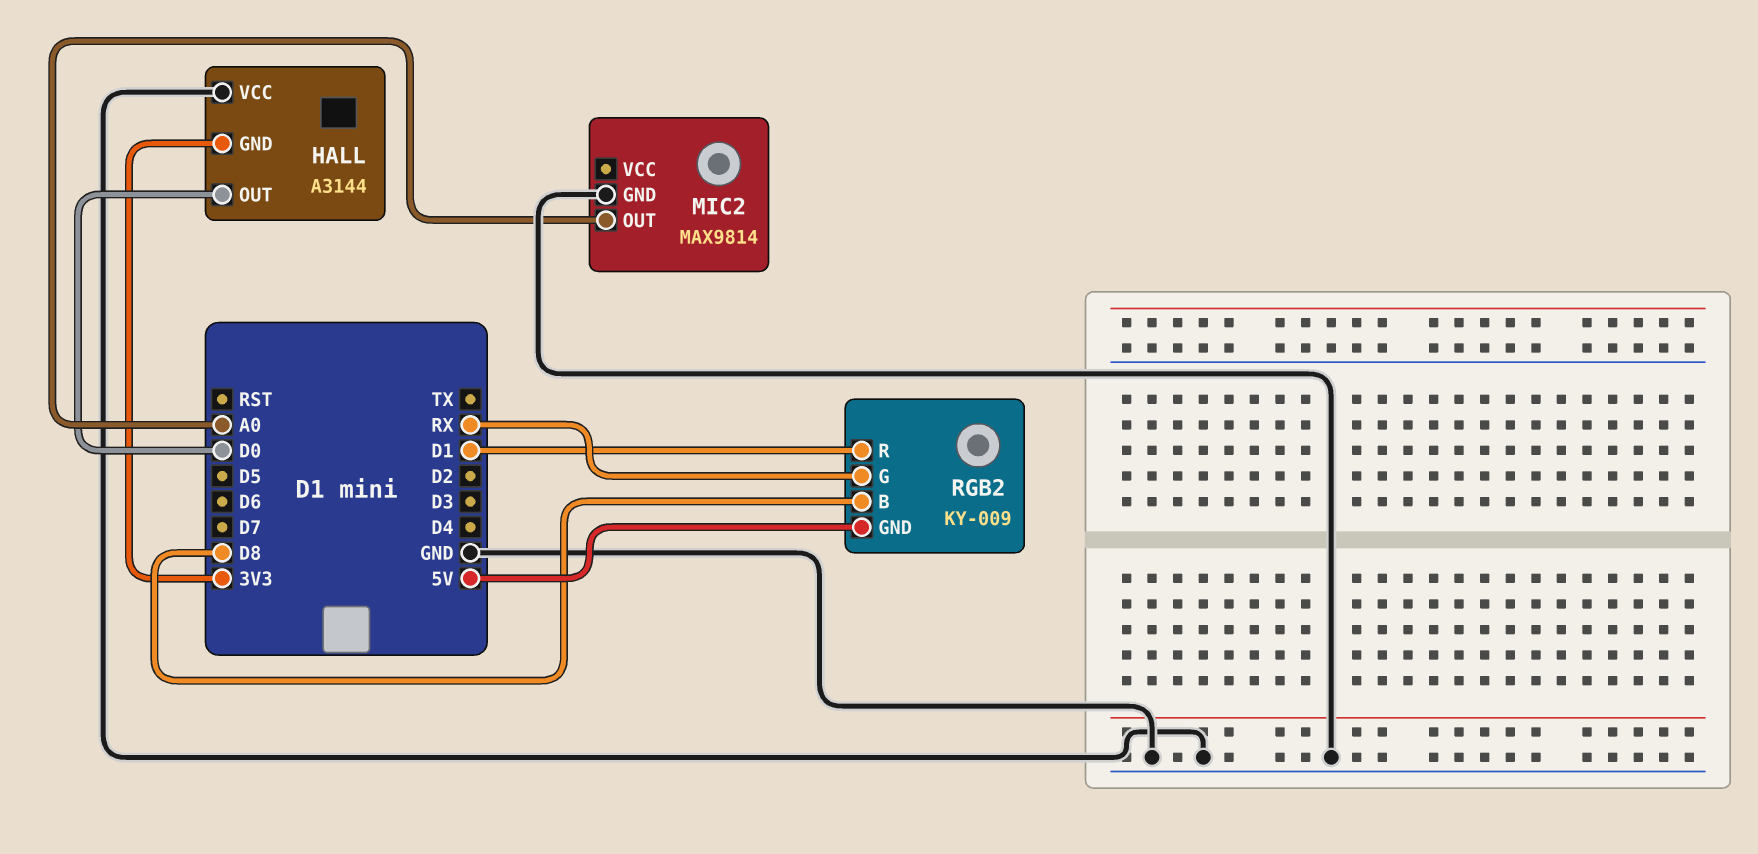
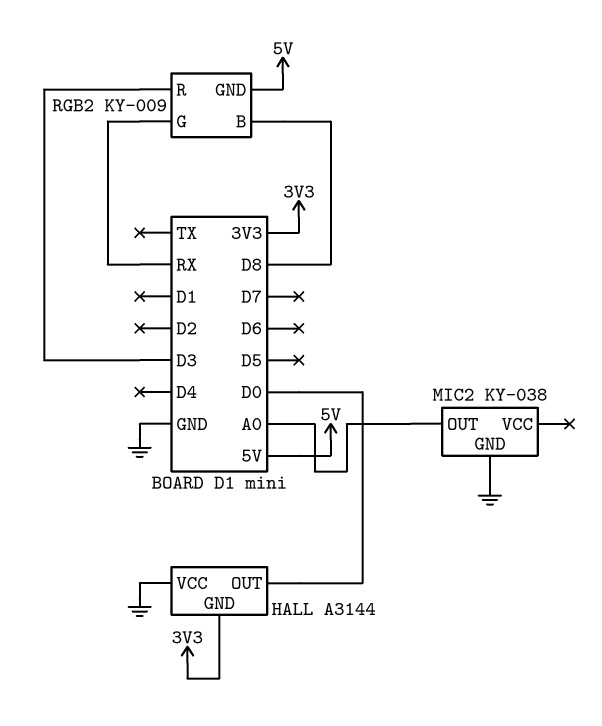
MIC2: MAX9814 -> KY-038
RGB2 pin R: D1 -> D3

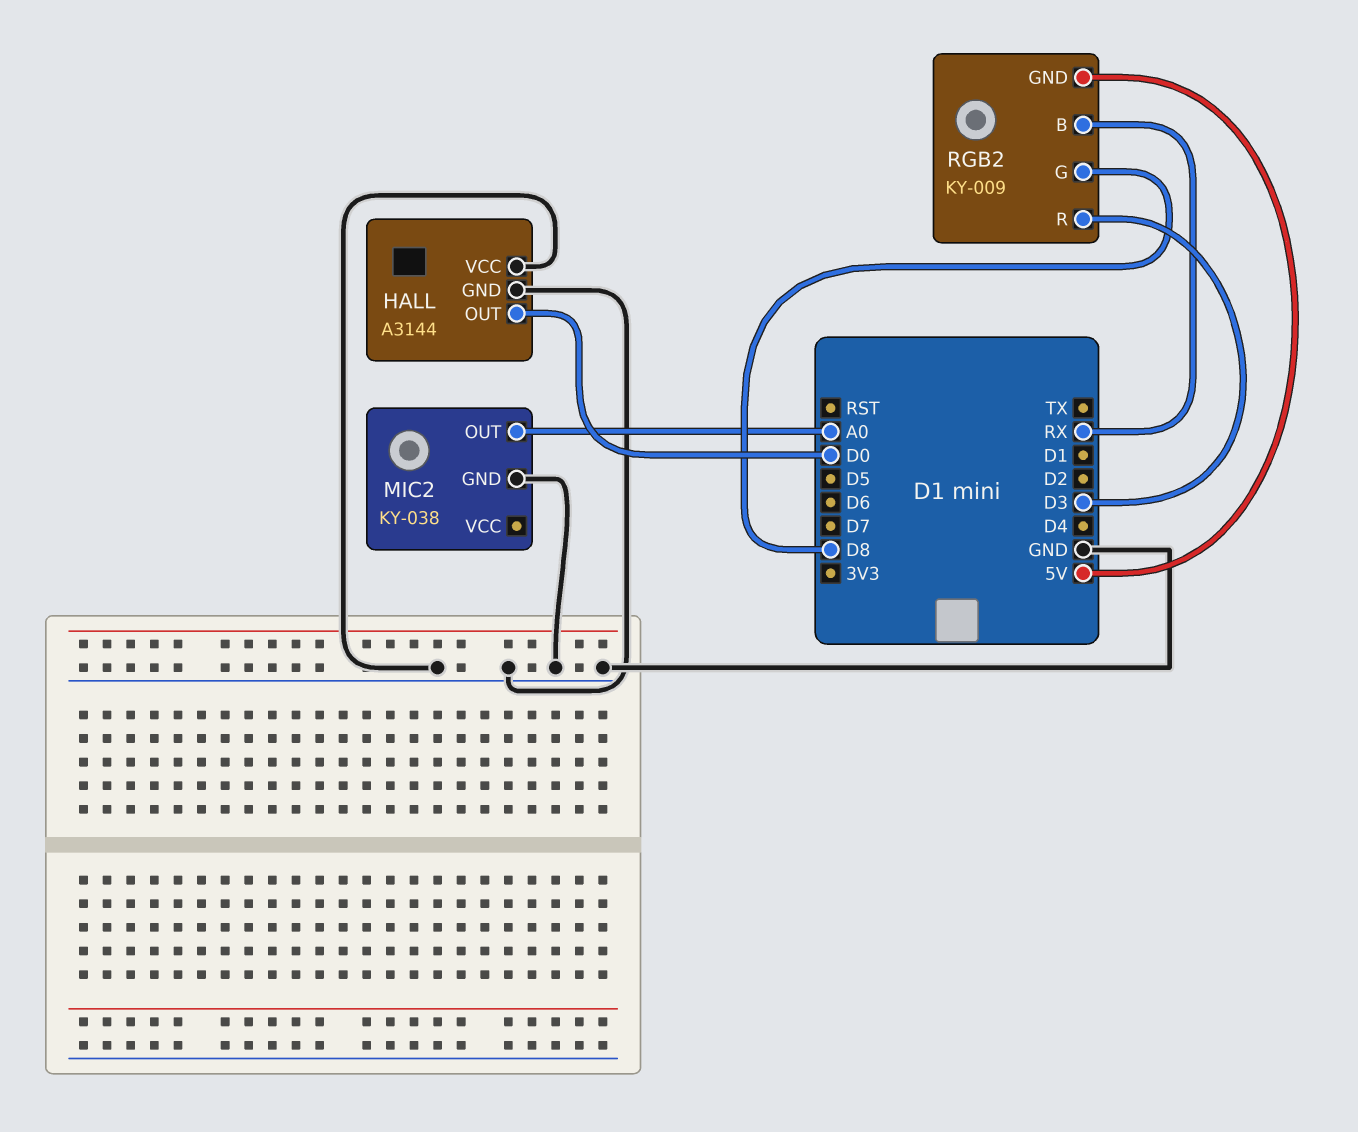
HALL pin GND: 3V3 -> GND
RGB2 pin B: D8 -> RX
RGB2 pin G: RX -> D8

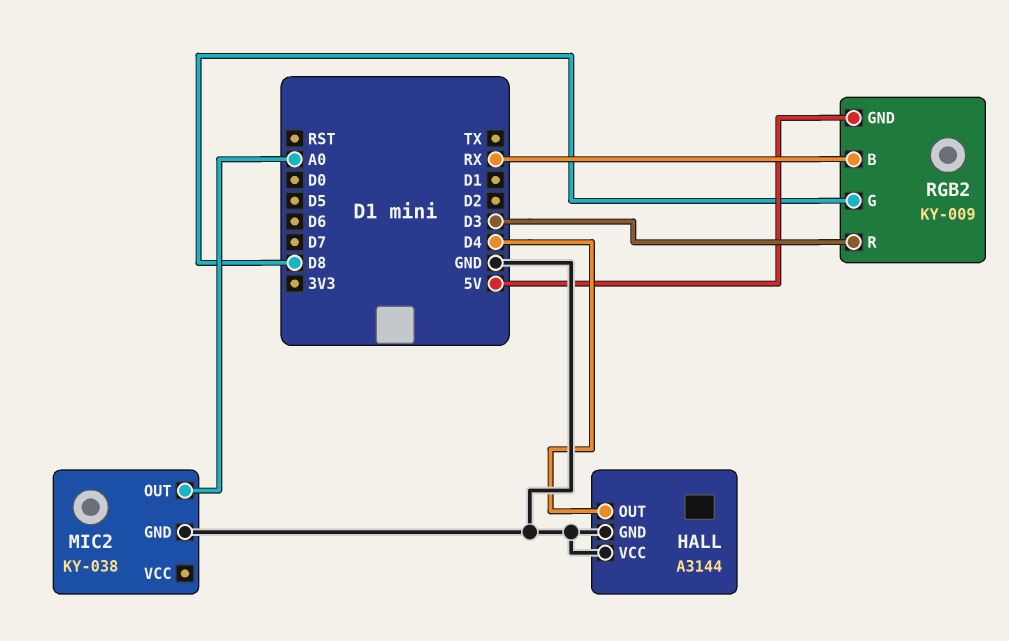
HALL pin OUT: D0 -> D4

